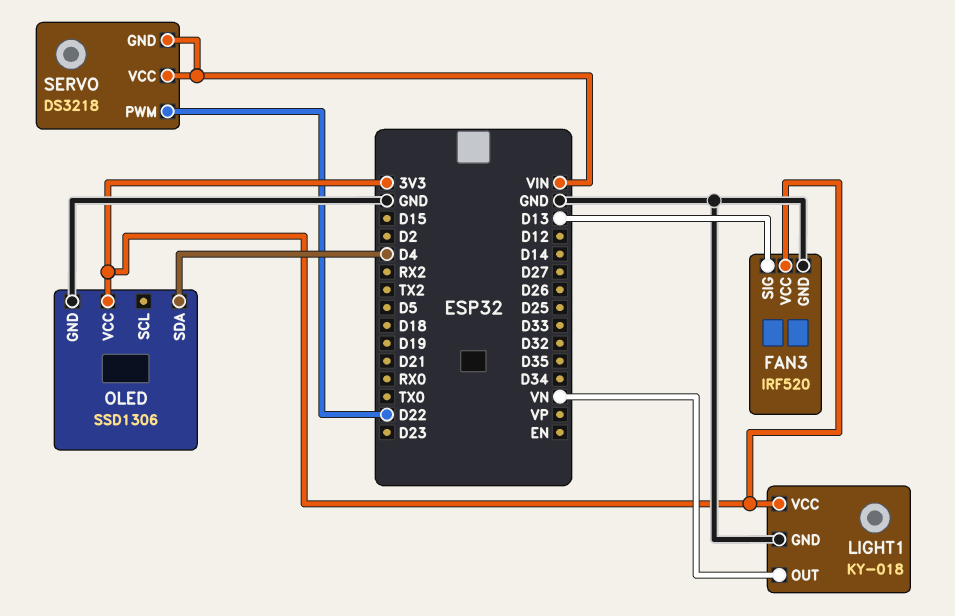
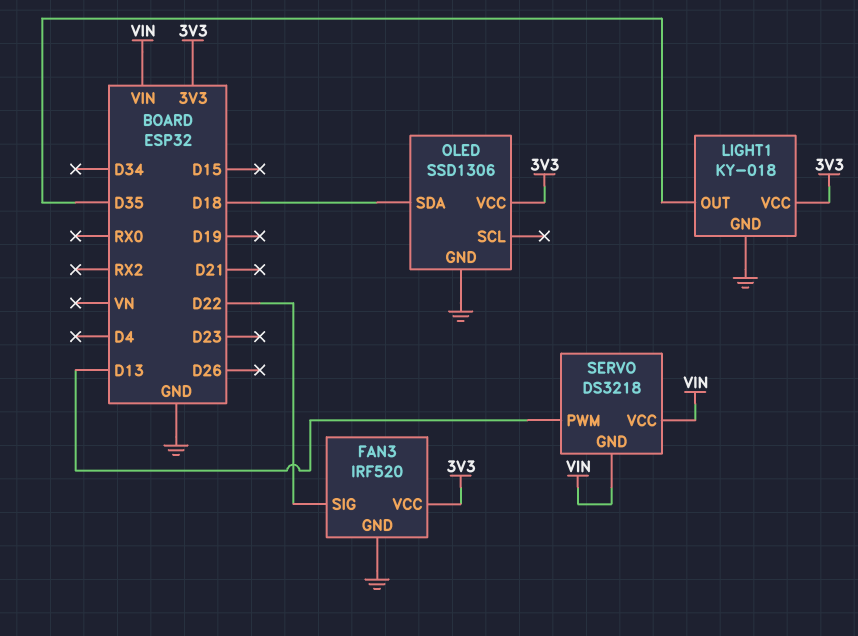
FAN3 pin SIG: D13 -> D22
LIGHT1 pin OUT: VN -> D35
OLED pin SDA: D4 -> D18
SERVO pin PWM: D22 -> D13

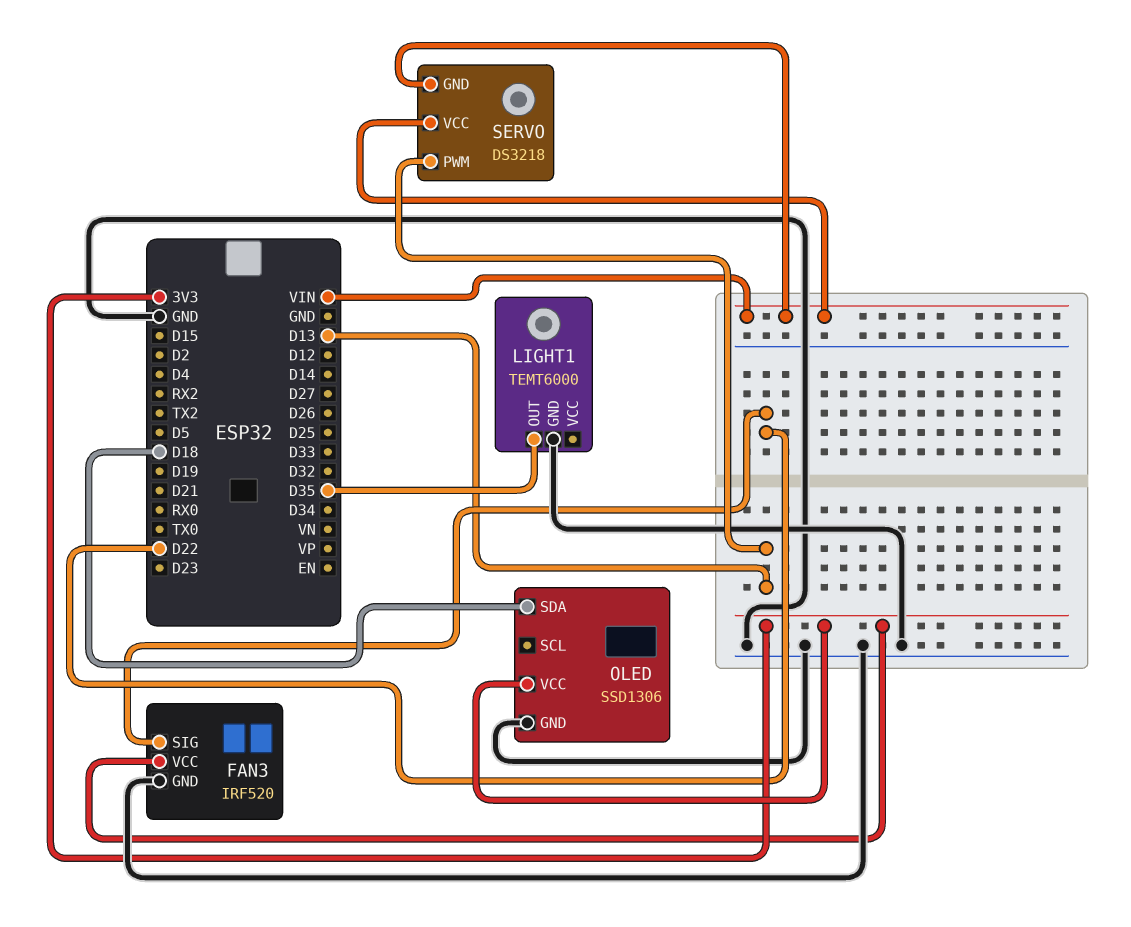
LIGHT1: KY-018 -> TEMT6000
LIGHT1 pin VCC: 3V3 -> none

